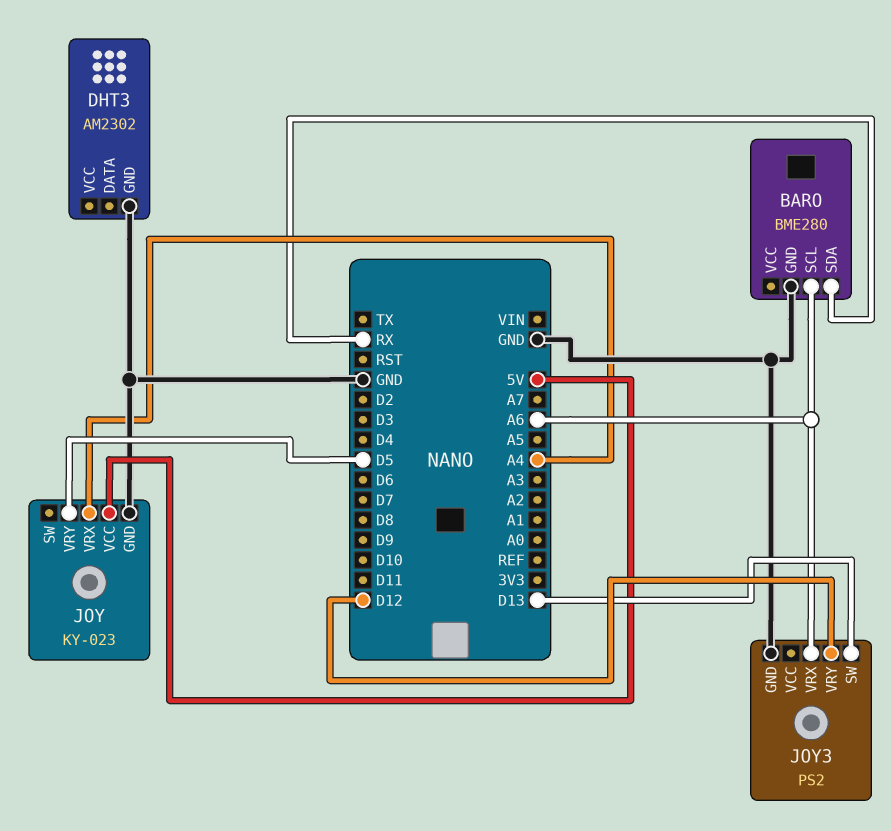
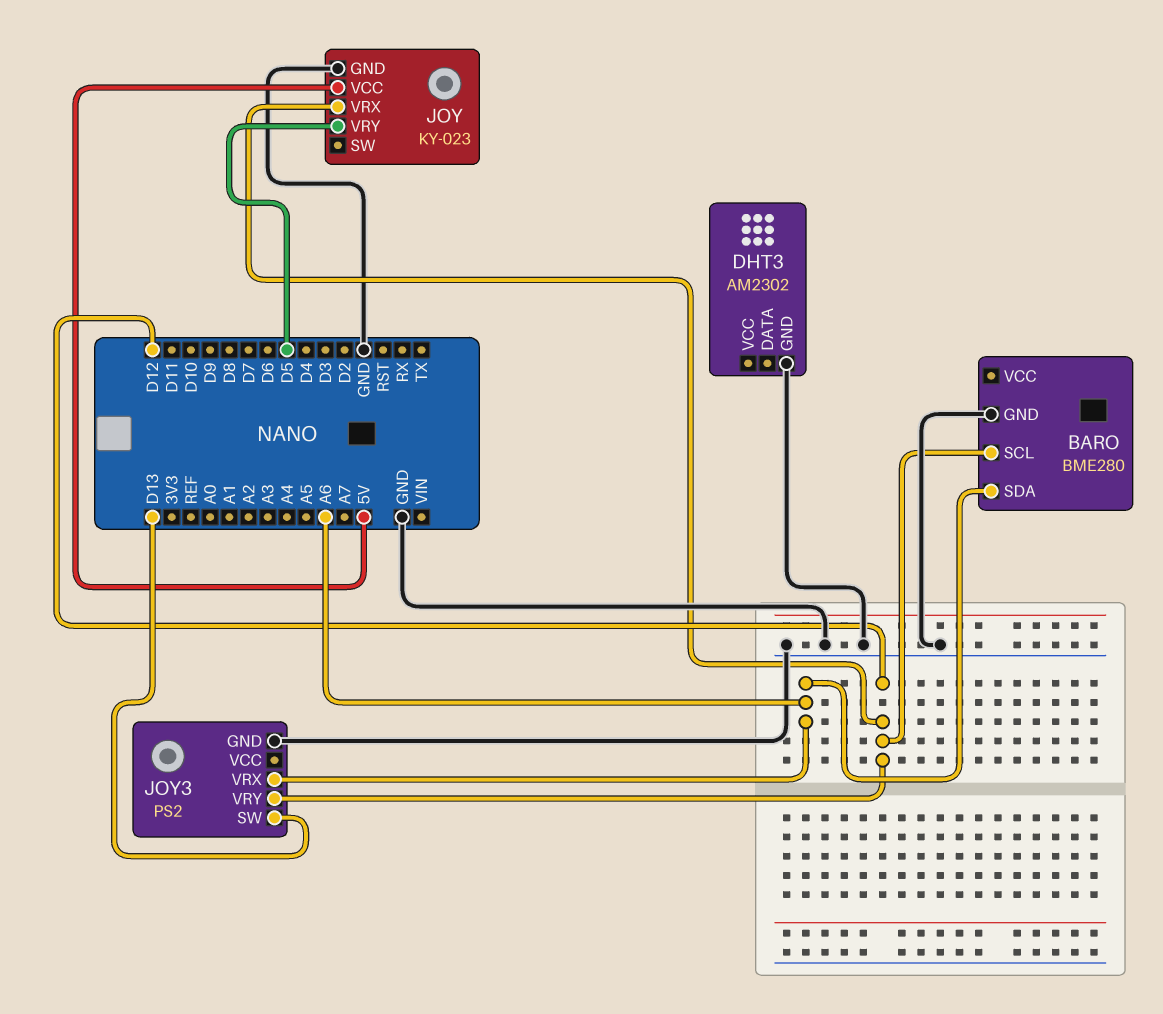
BARO pin SCL: A6 -> D12
BARO pin SDA: RX -> A6
JOY pin VRX: A4 -> D12

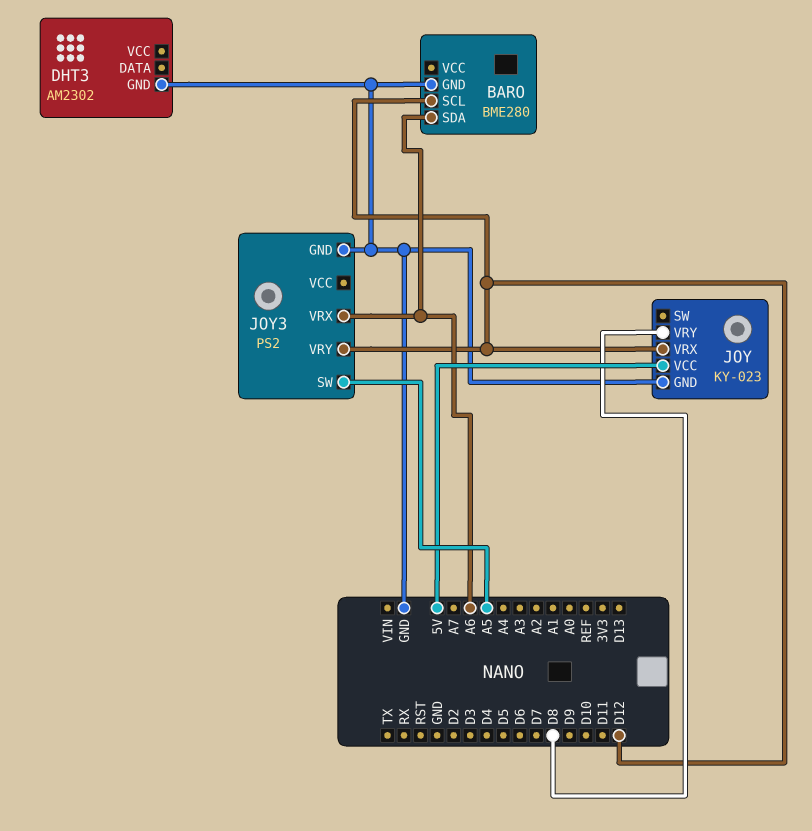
JOY pin VRY: D5 -> D8
JOY3 pin SW: D13 -> A5

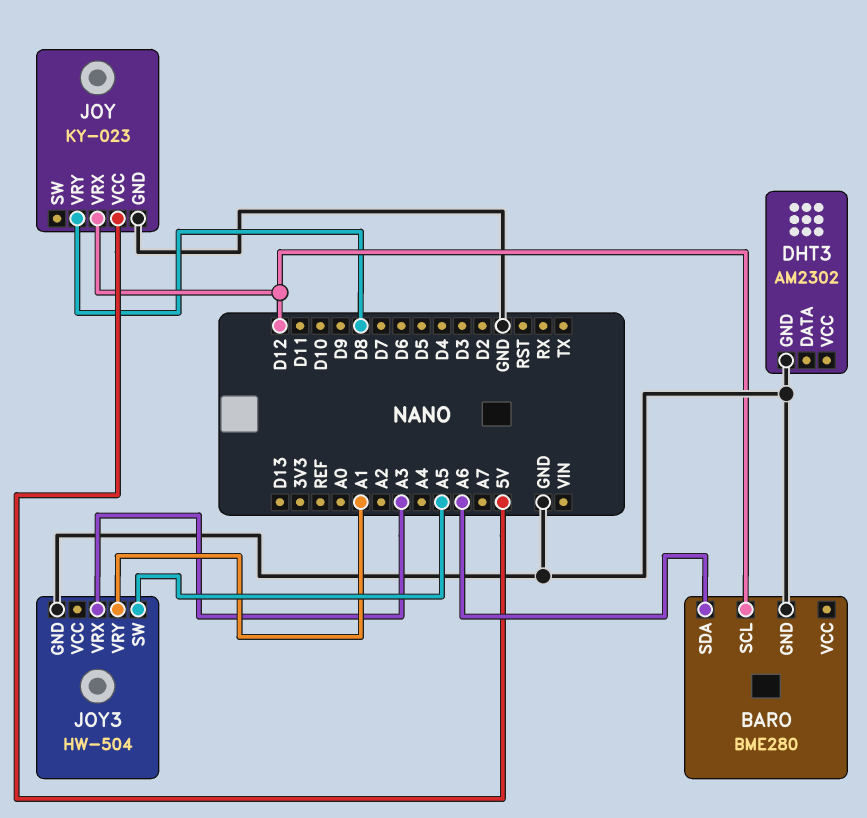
JOY3: PS2 -> HW-504
JOY3 pin VRX: A6 -> A3
JOY3 pin VRY: D12 -> A1

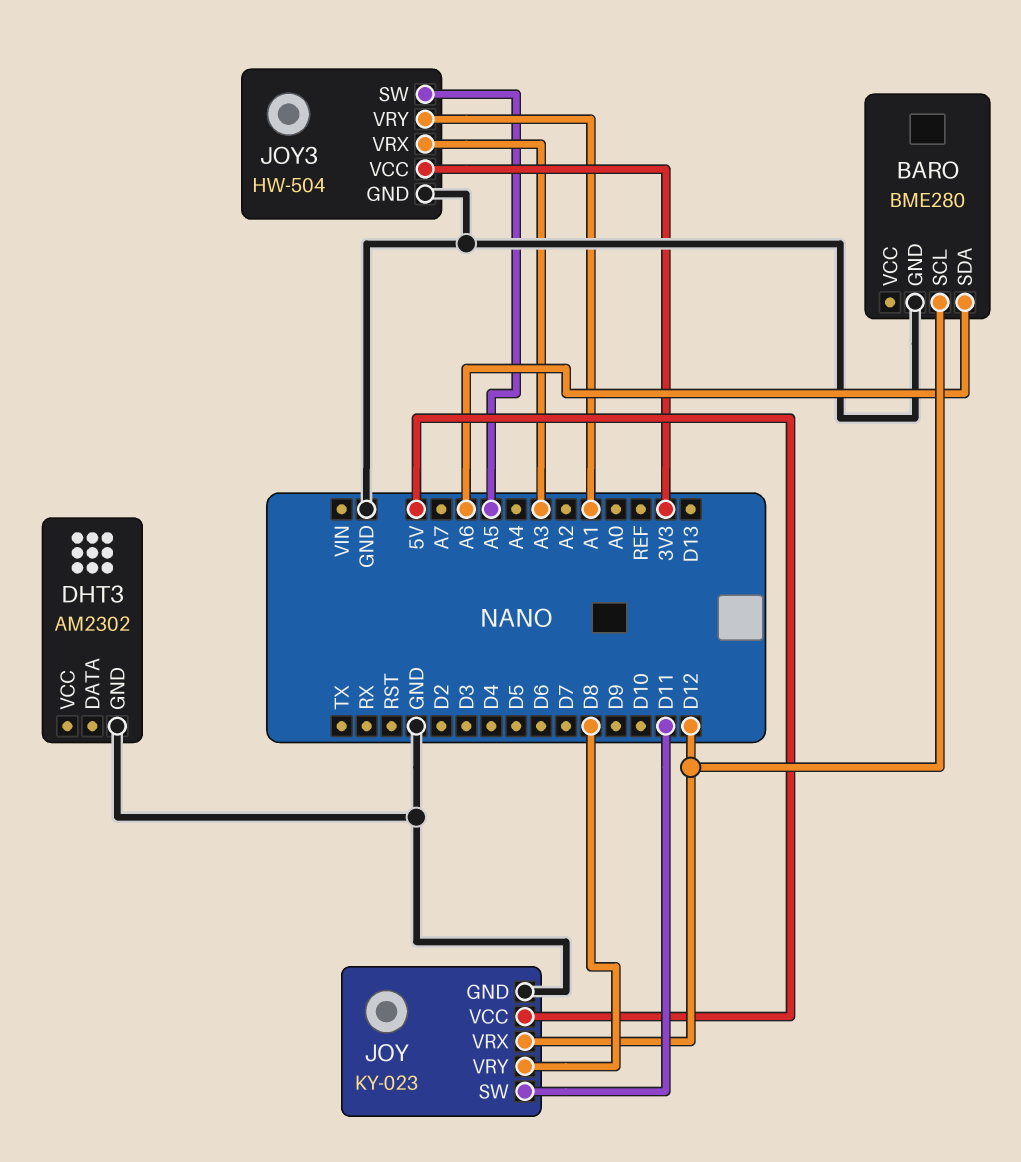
JOY pin SW: none -> D11
JOY3 pin VCC: none -> 3V3

